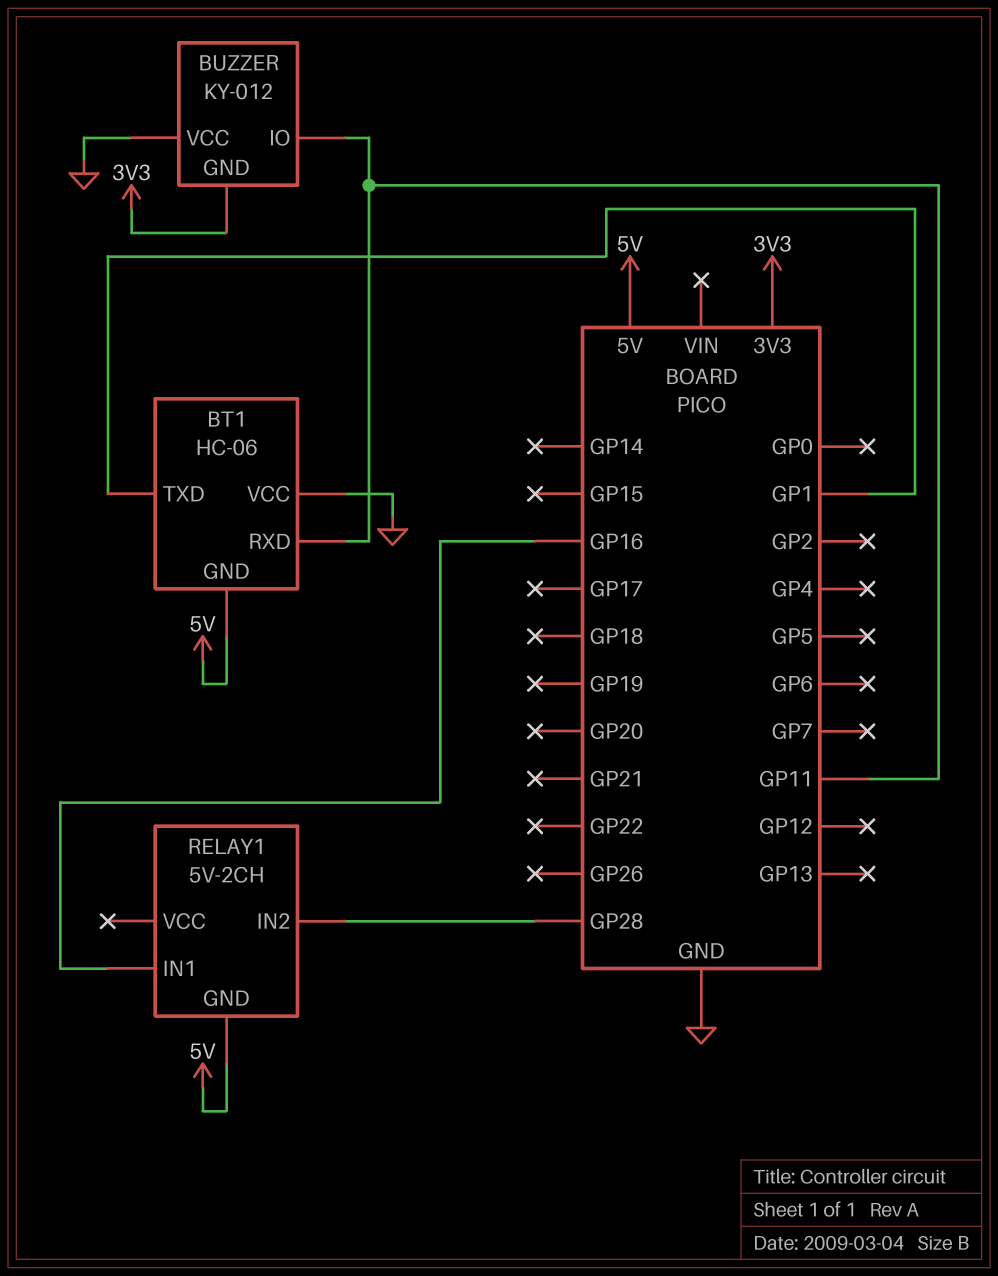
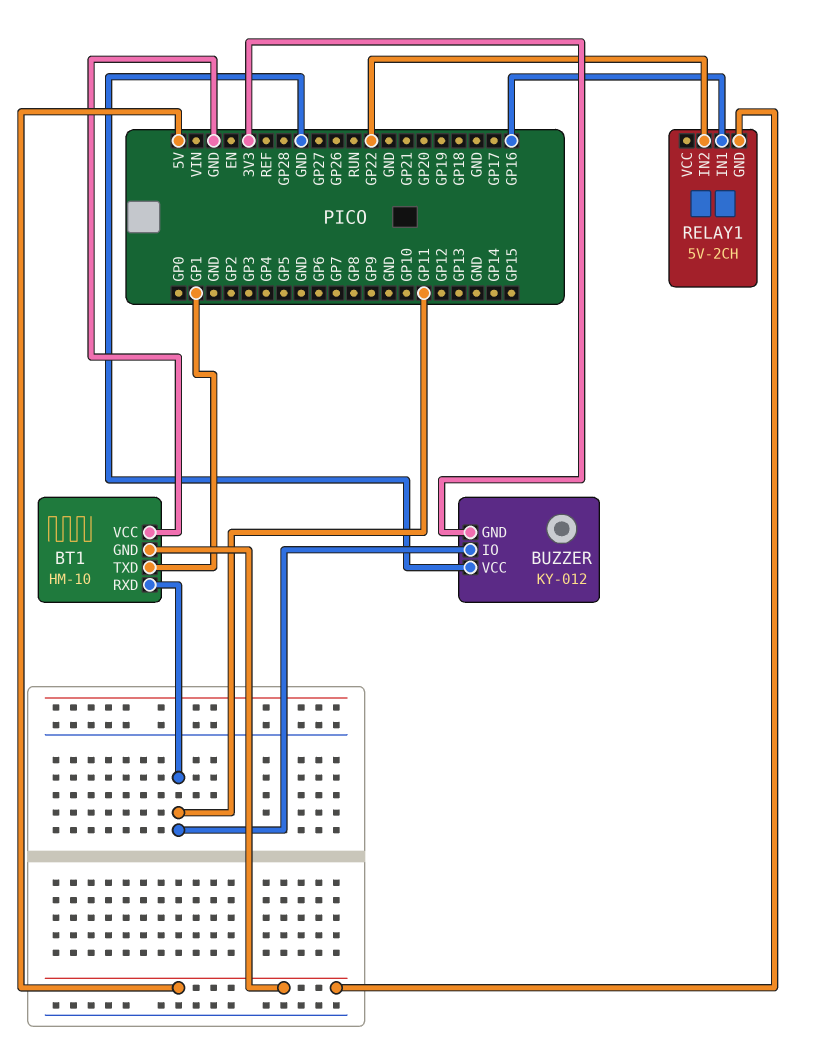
BT1: HC-06 -> HM-10
RELAY1 pin IN2: GP28 -> GP22

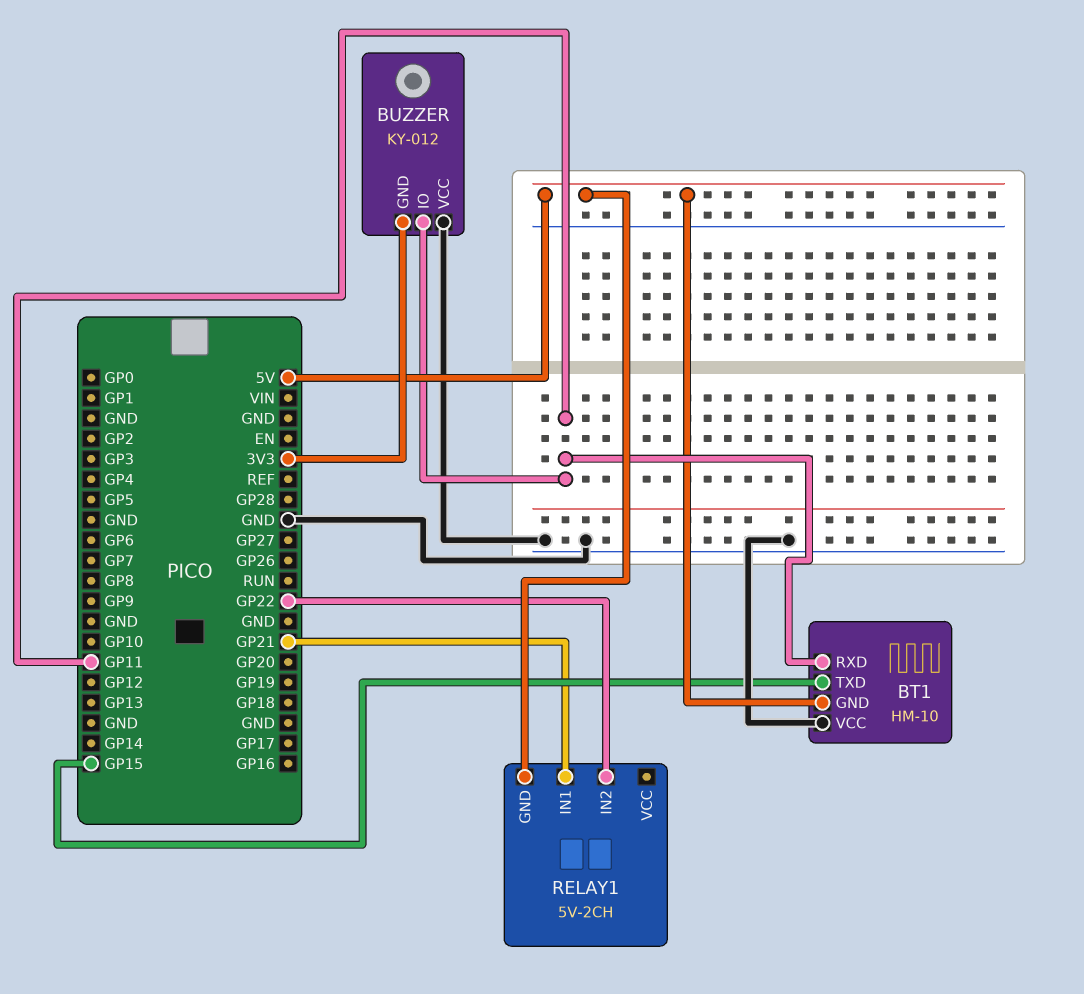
BT1 pin TXD: GP1 -> GP15
RELAY1 pin IN1: GP16 -> GP21

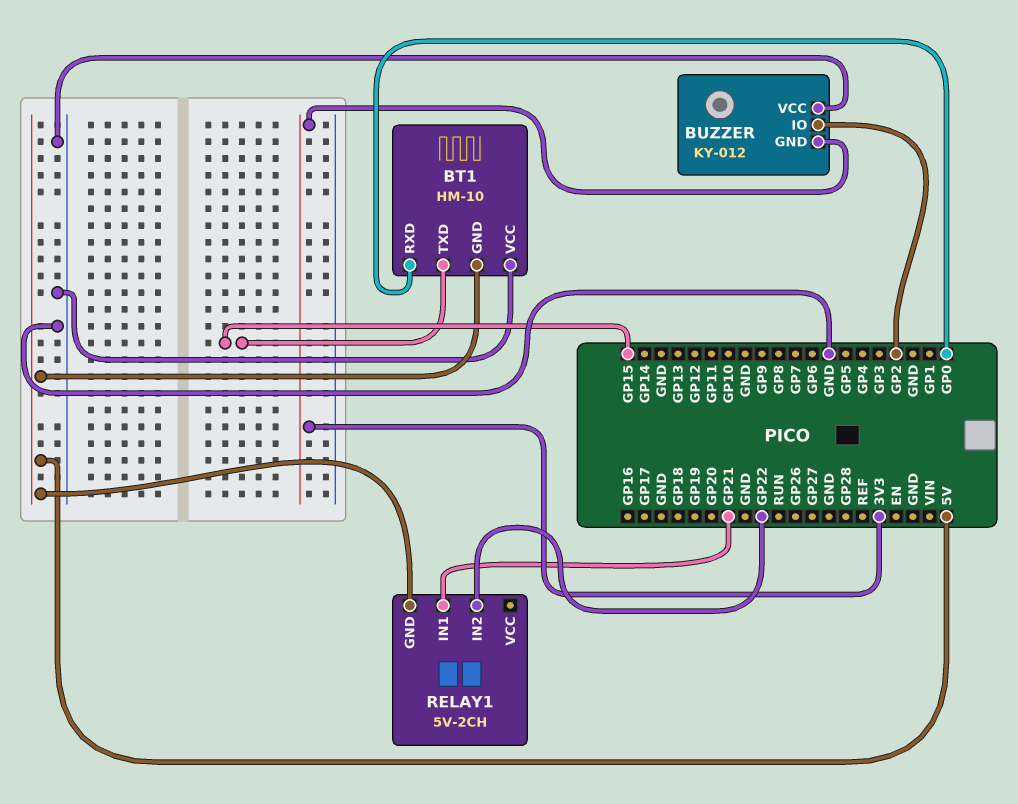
BT1 pin RXD: GP11 -> GP0
BUZZER pin IO: GP11 -> GP2

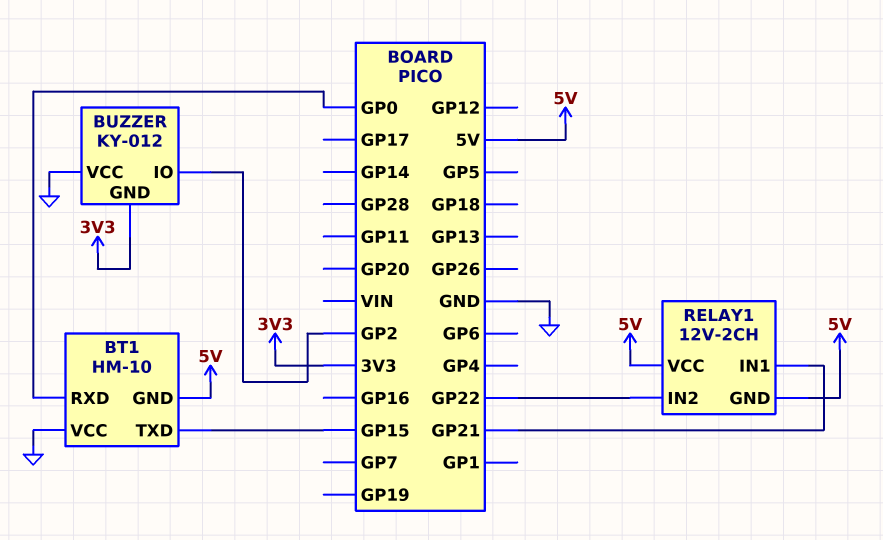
RELAY1: 5V-2CH -> 12V-2CH
RELAY1 pin VCC: none -> 5V

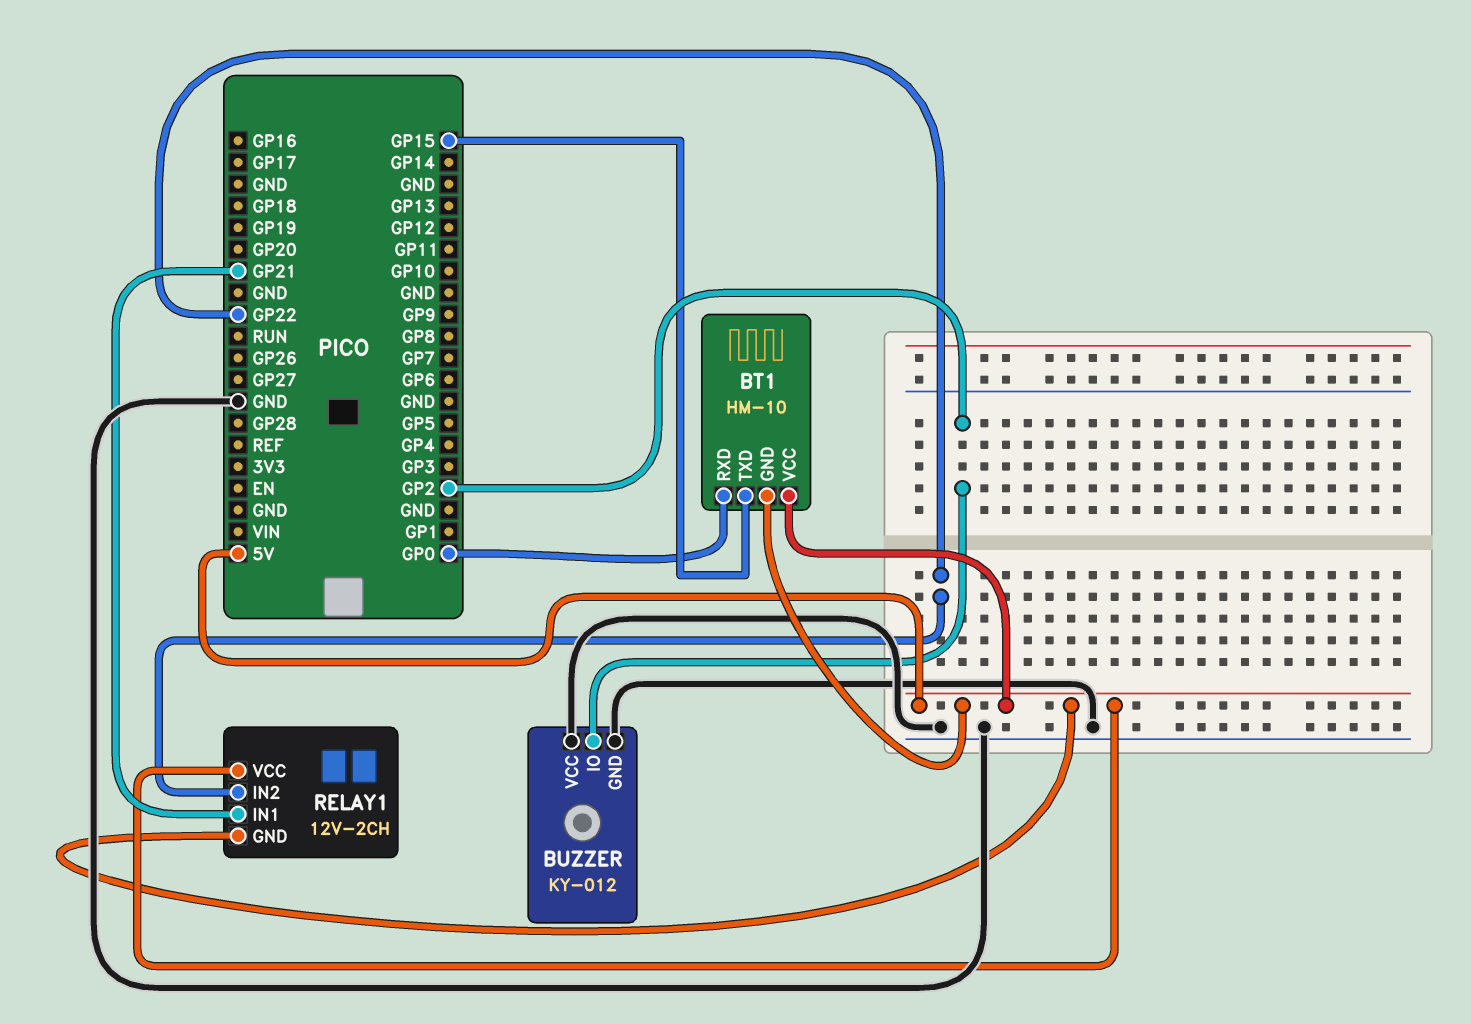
BT1 pin VCC: GND -> 5V
BUZZER pin GND: 3V3 -> GND

